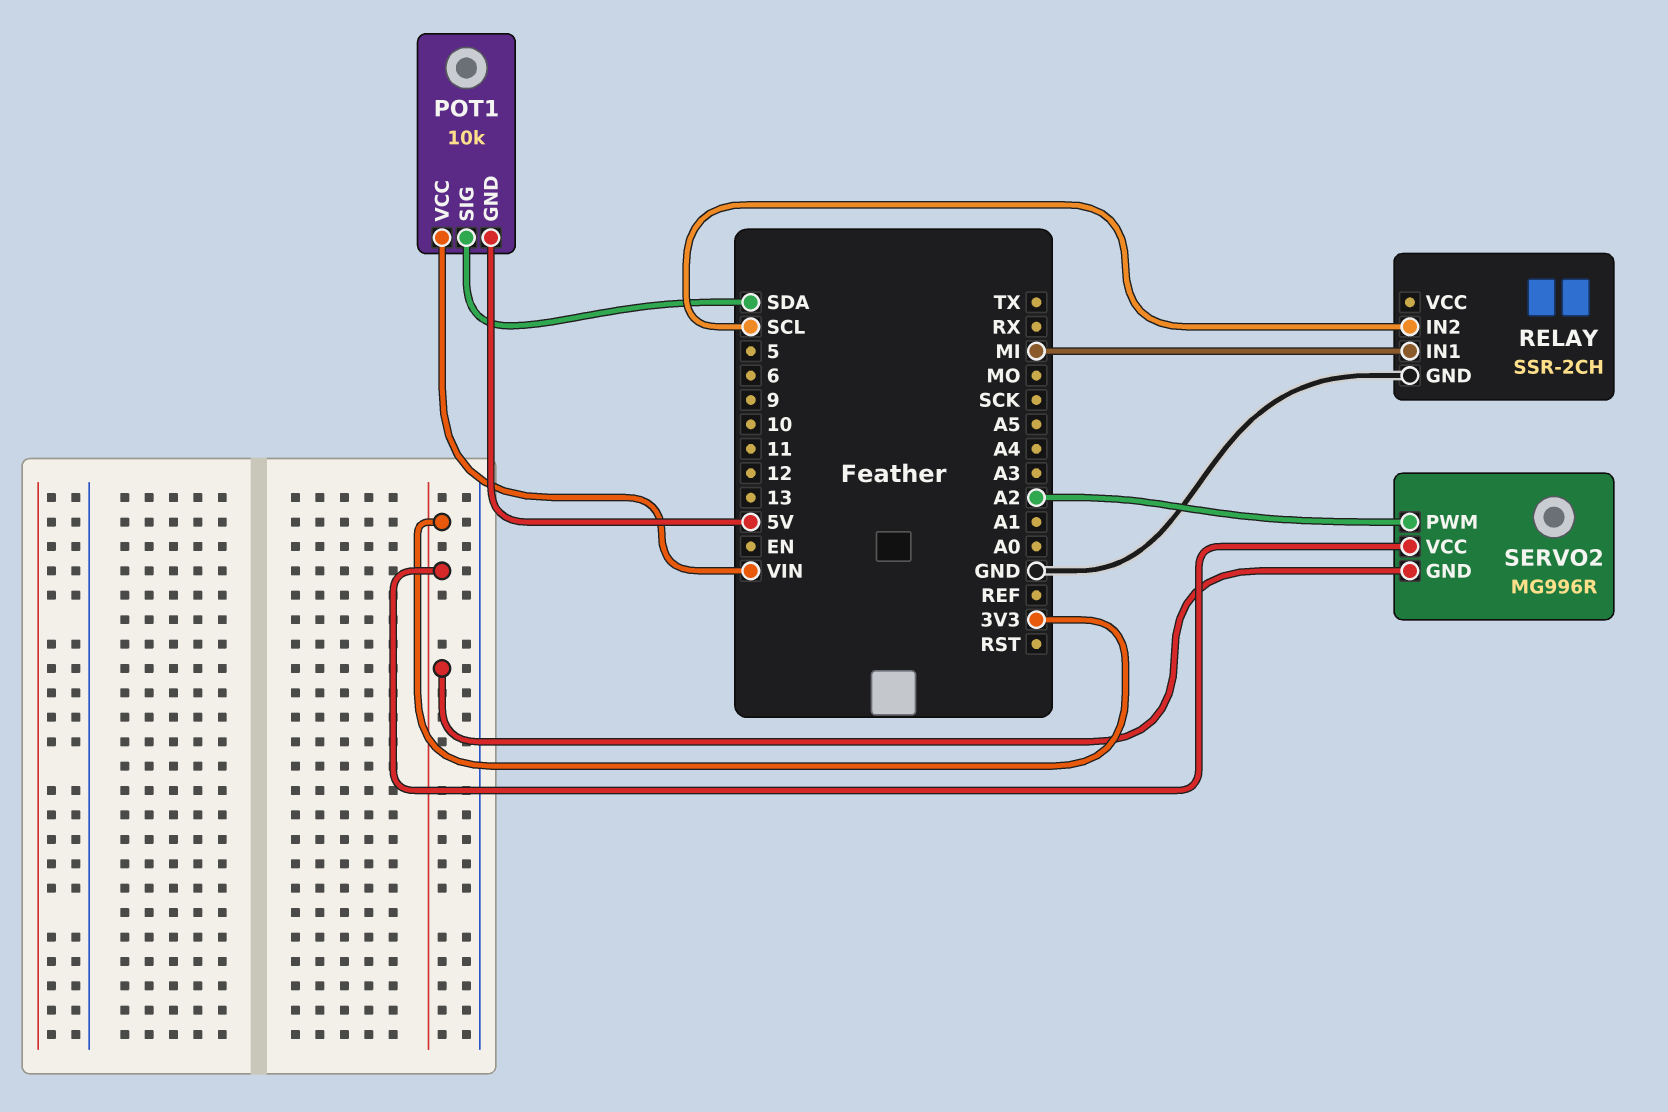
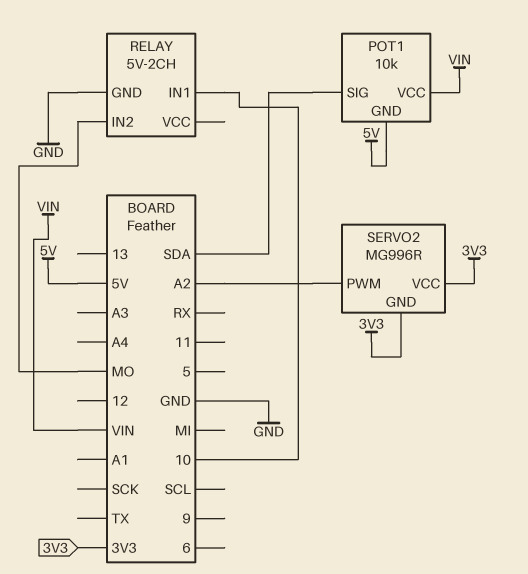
RELAY: SSR-2CH -> 5V-2CH
RELAY pin IN1: MI -> 10
RELAY pin IN2: SCL -> MO

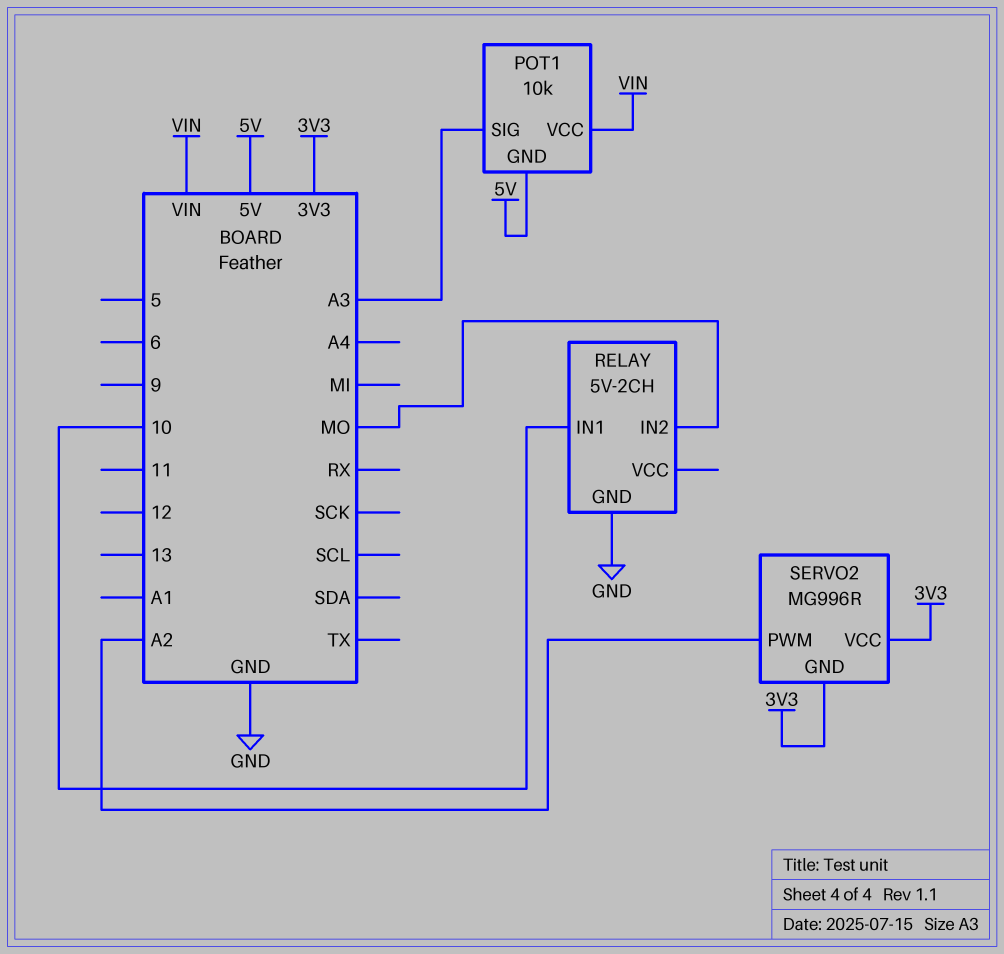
POT1 pin SIG: SDA -> A3

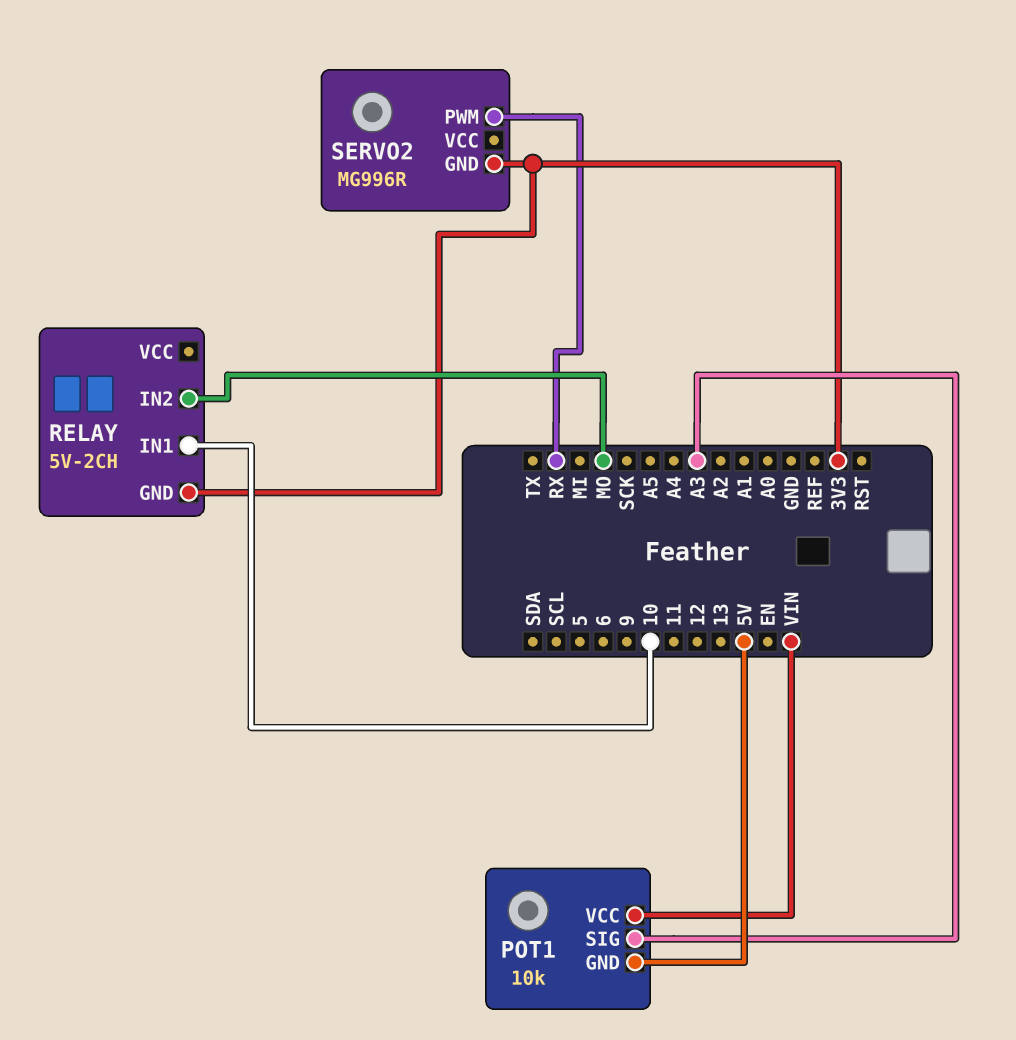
RELAY pin GND: GND -> 3V3
SERVO2 pin PWM: A2 -> RX
SERVO2 pin VCC: 3V3 -> none

